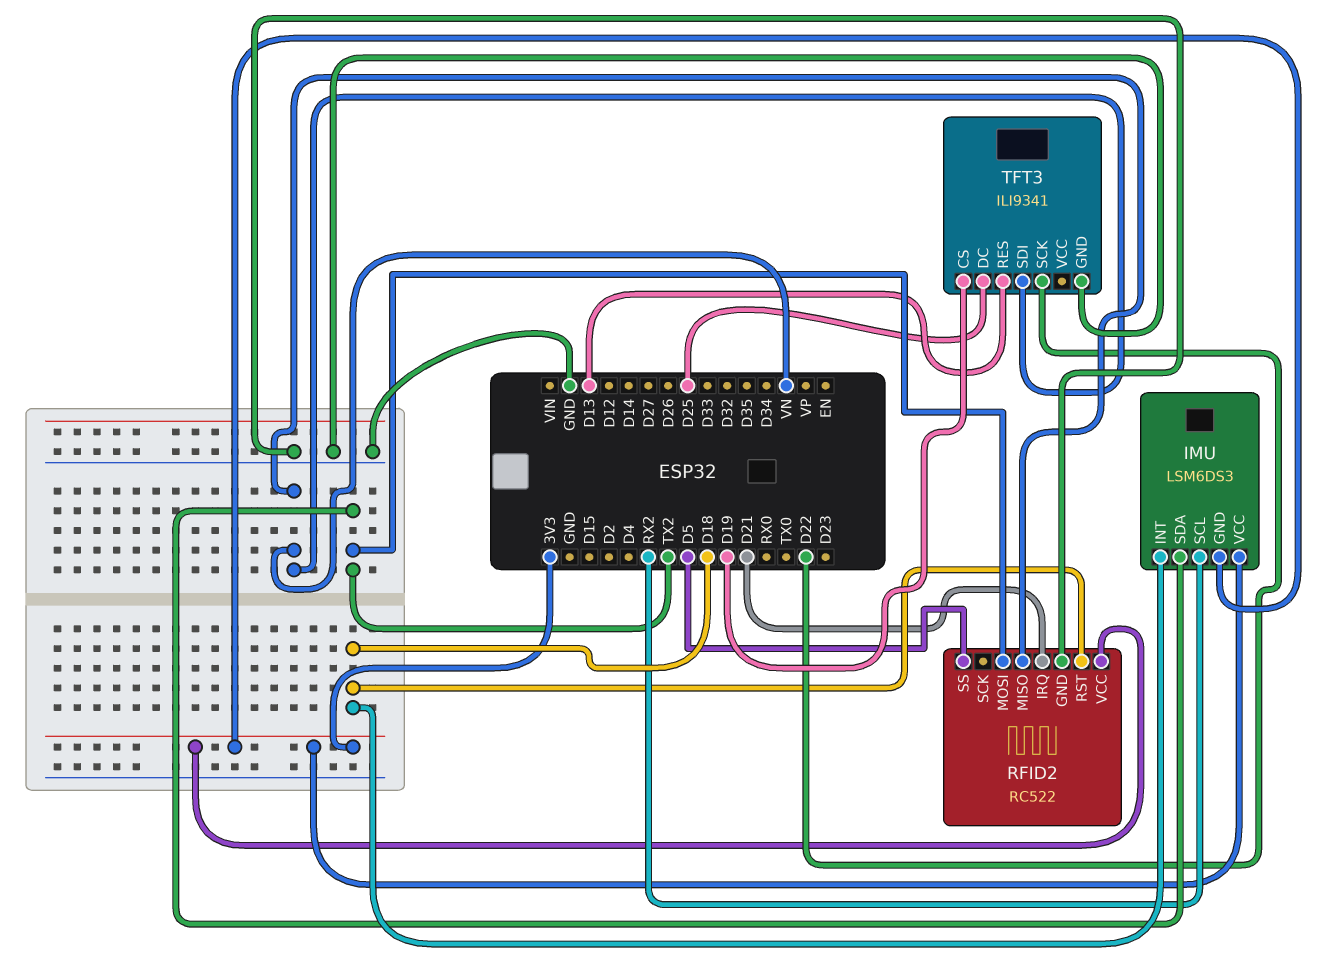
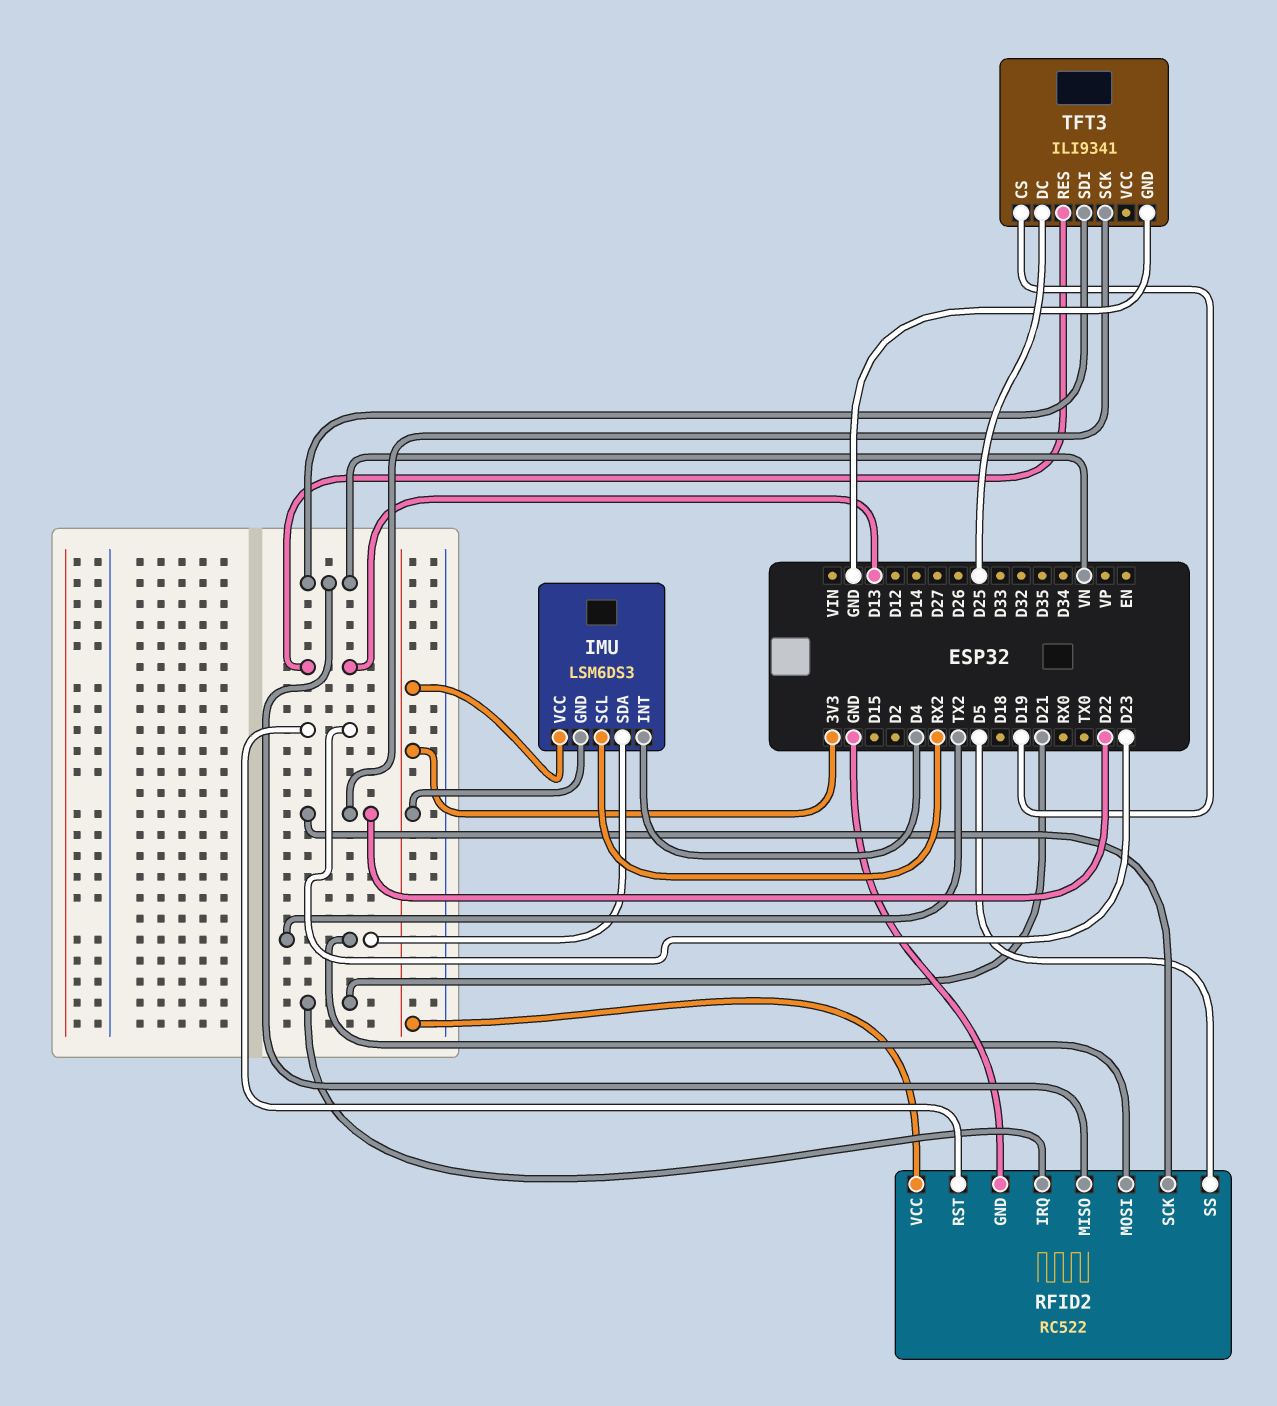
IMU pin INT: D18 -> D4
RFID2 pin RST: D18 -> D23
RFID2 pin SCK: none -> D22

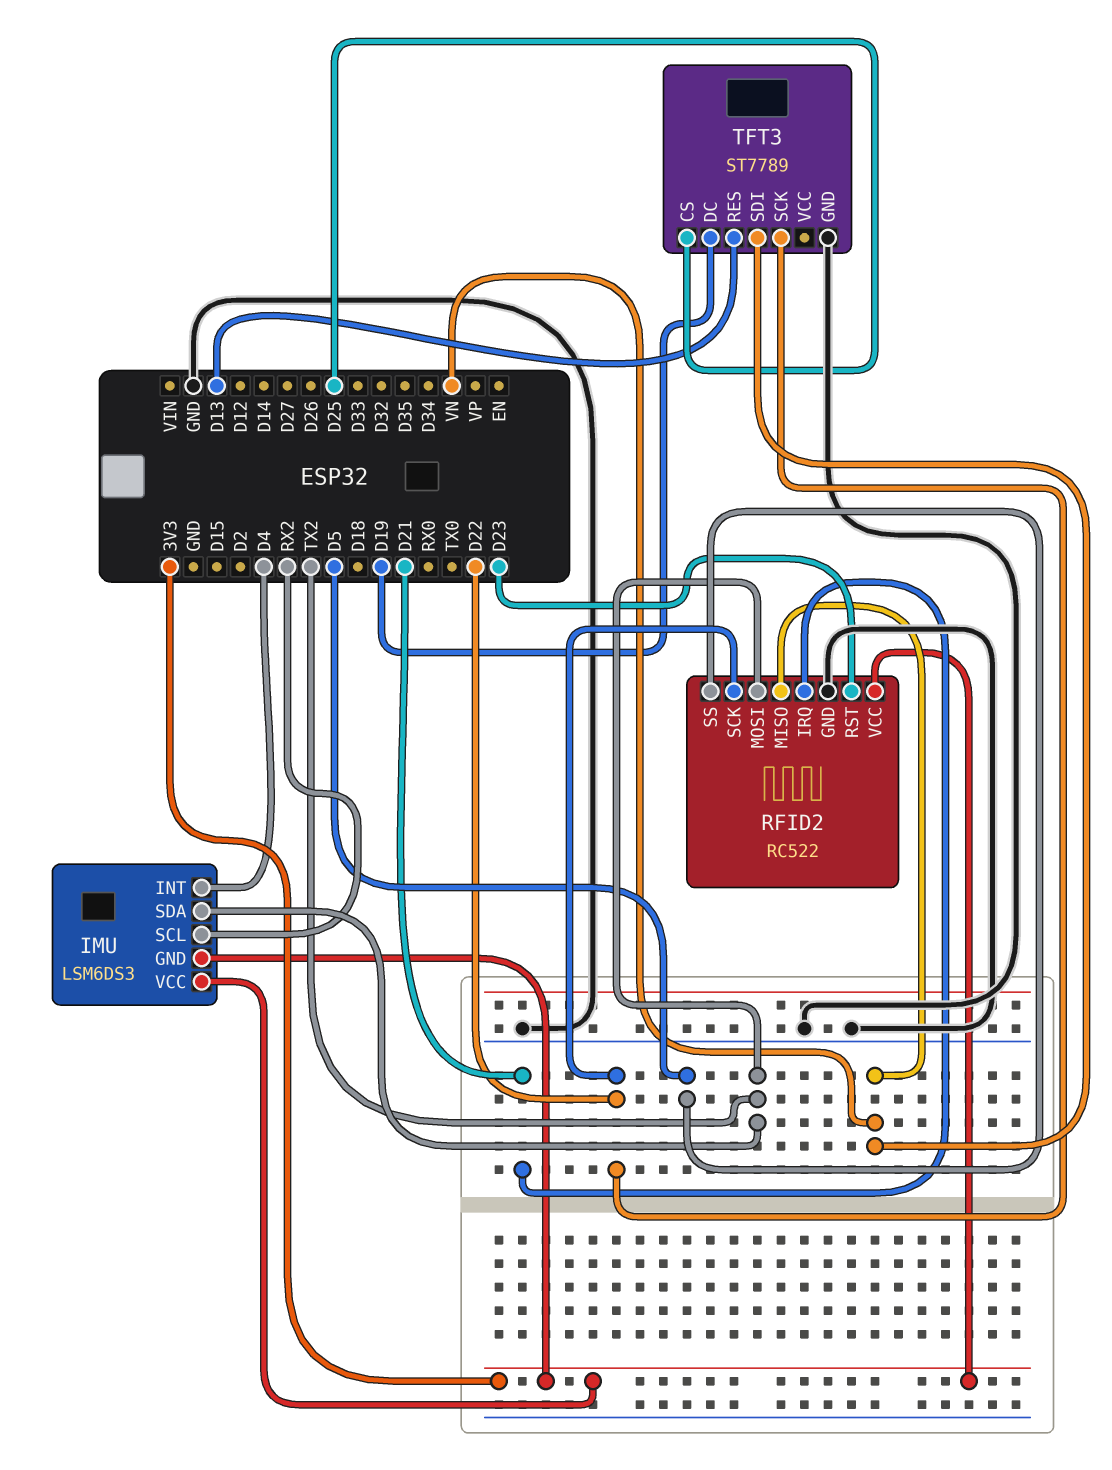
TFT3: ILI9341 -> ST7789
TFT3 pin CS: D19 -> D25
TFT3 pin DC: D25 -> D19

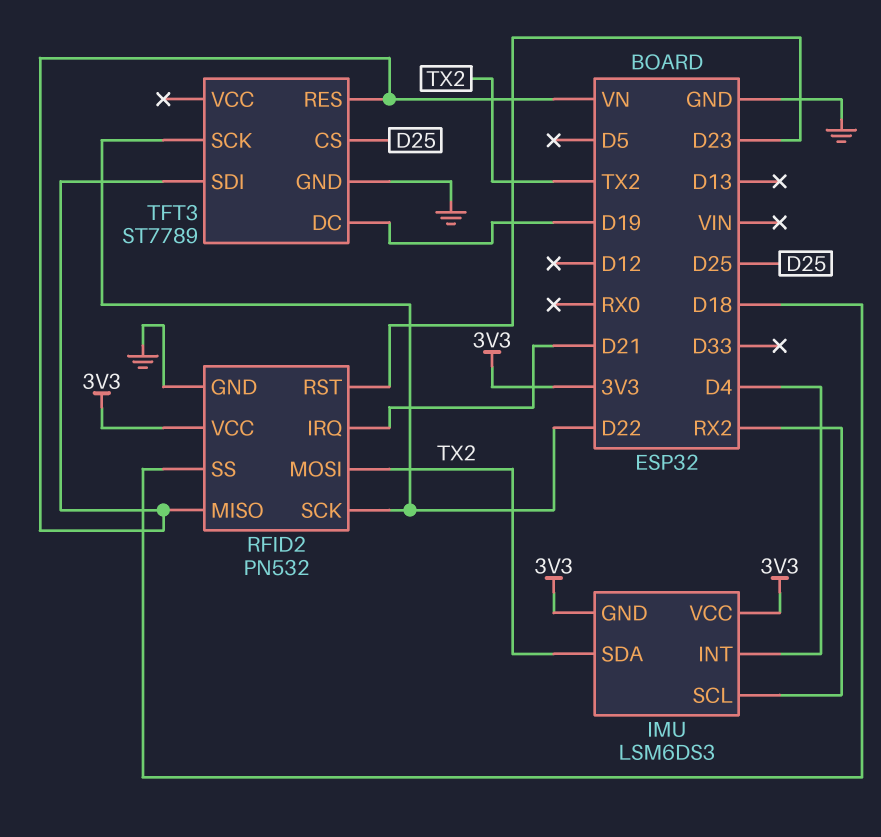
RFID2: RC522 -> PN532
RFID2 pin SS: D5 -> D18
TFT3 pin RES: D13 -> VN

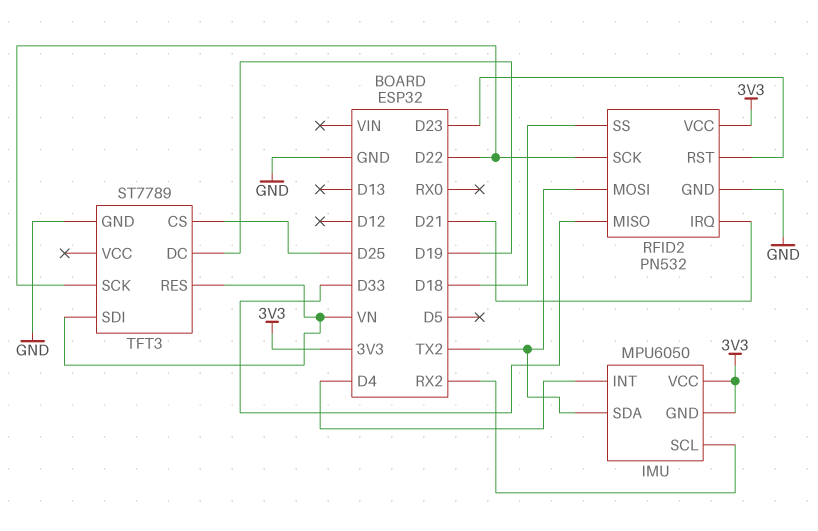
IMU: LSM6DS3 -> MPU6050
RFID2 pin MISO: VN -> D33

